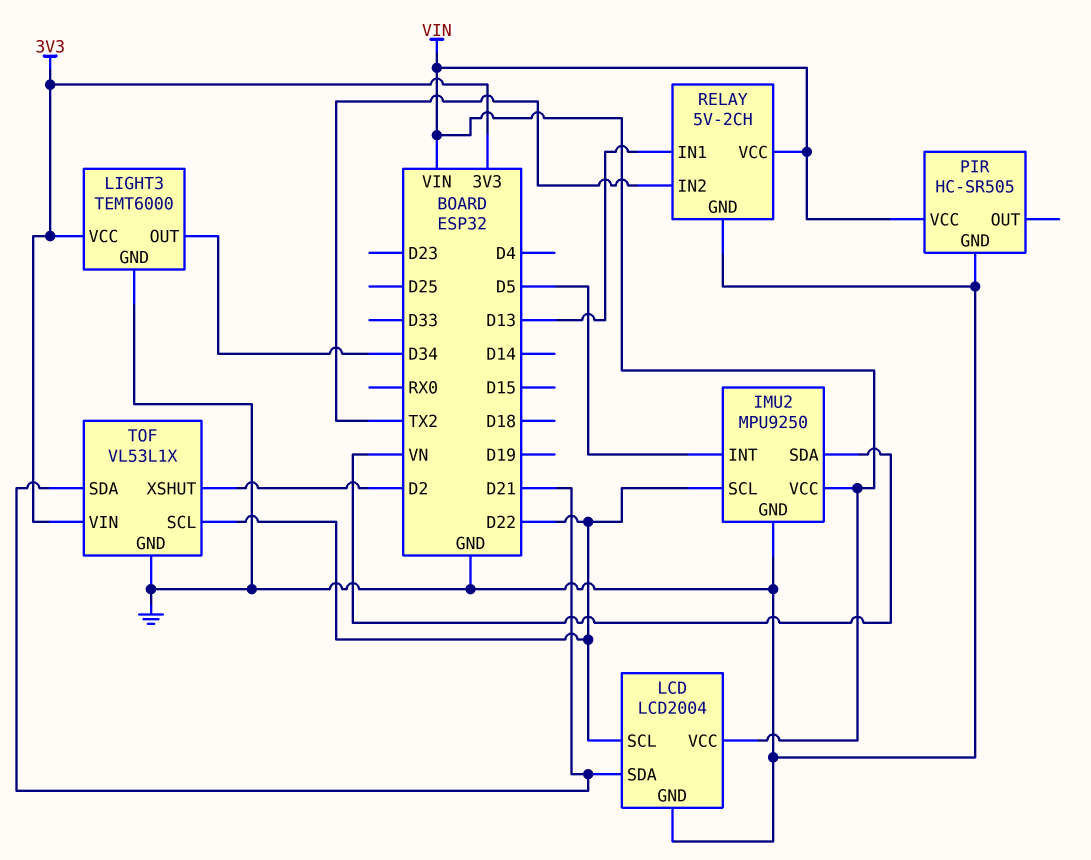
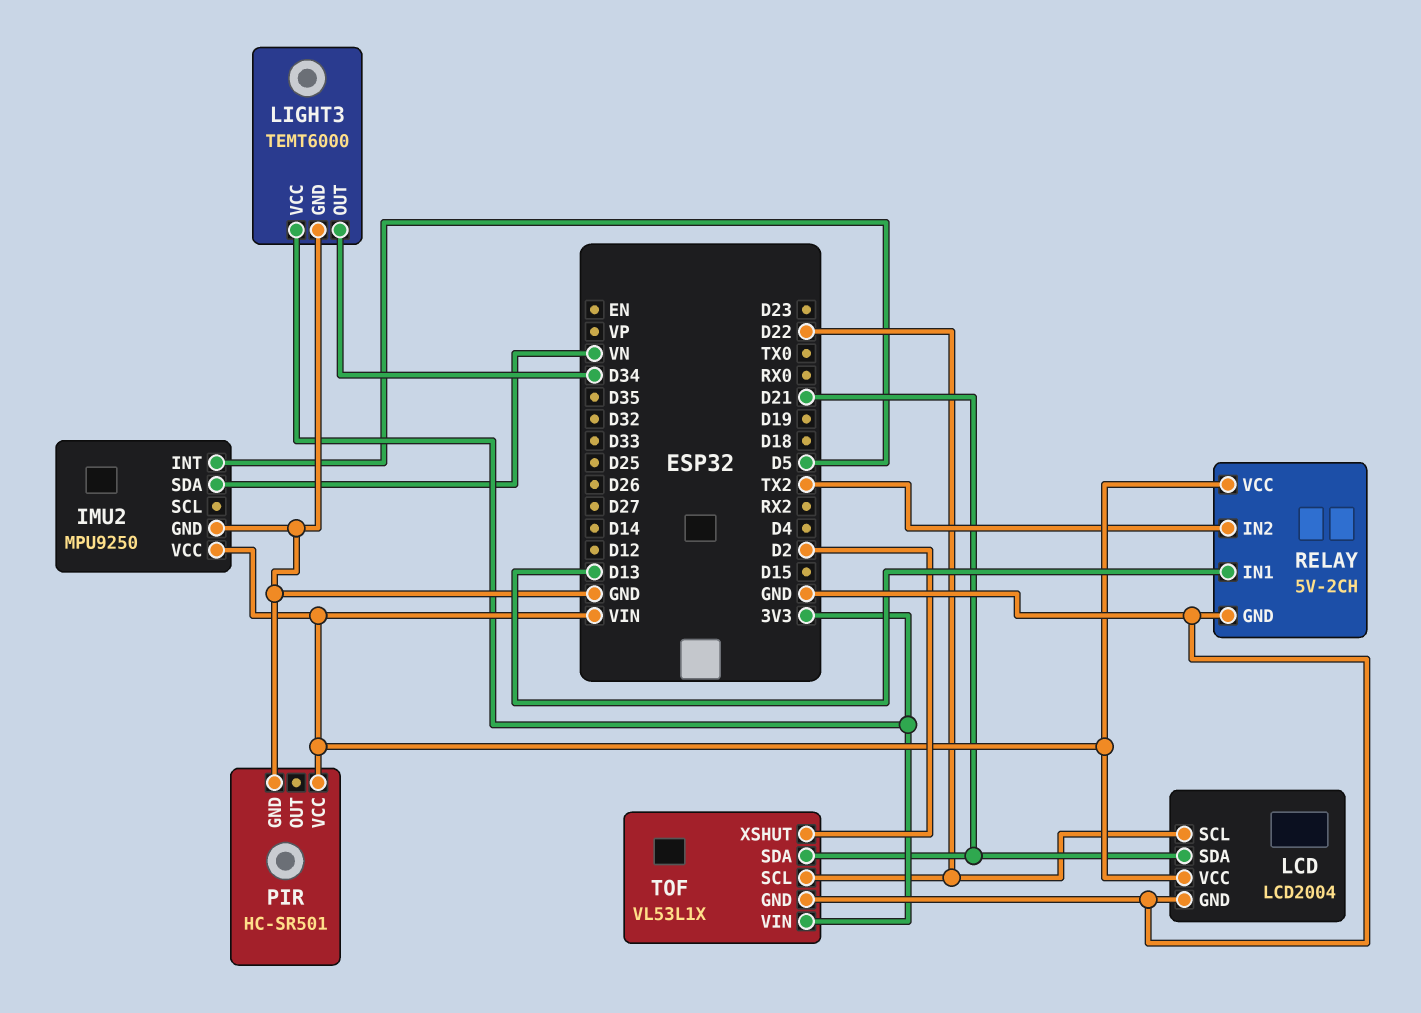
IMU2 pin SCL: D22 -> none
PIR: HC-SR505 -> HC-SR501

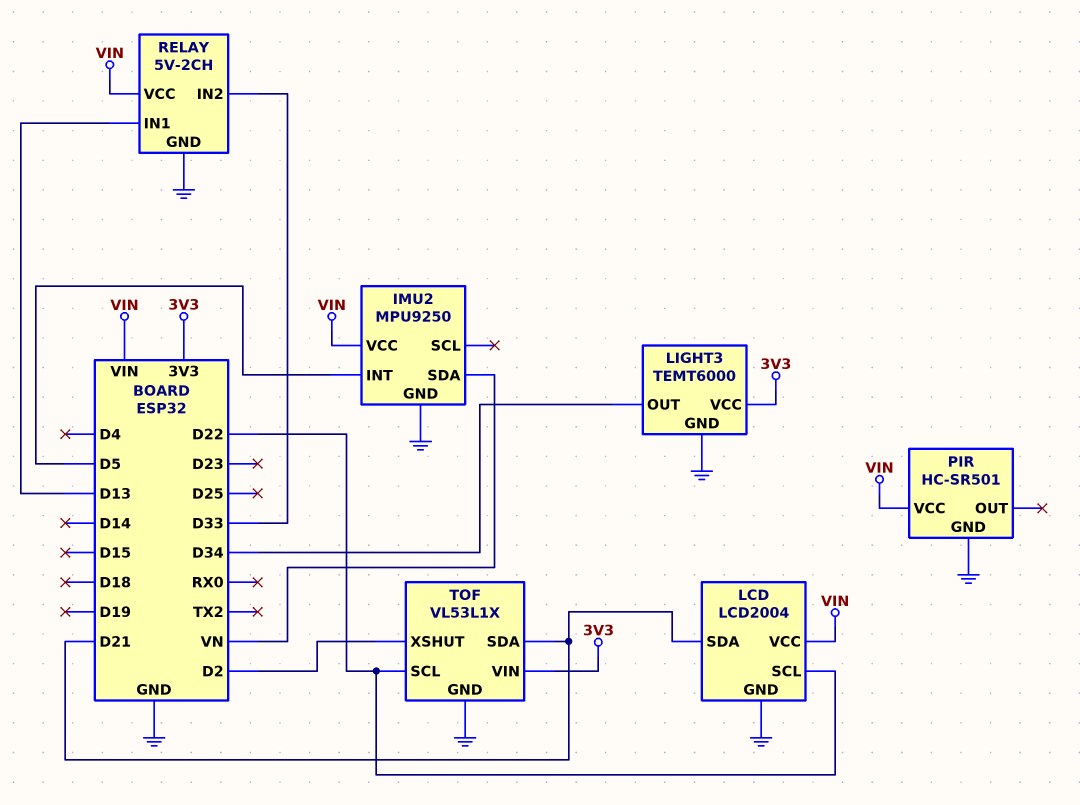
RELAY pin IN2: TX2 -> D33

